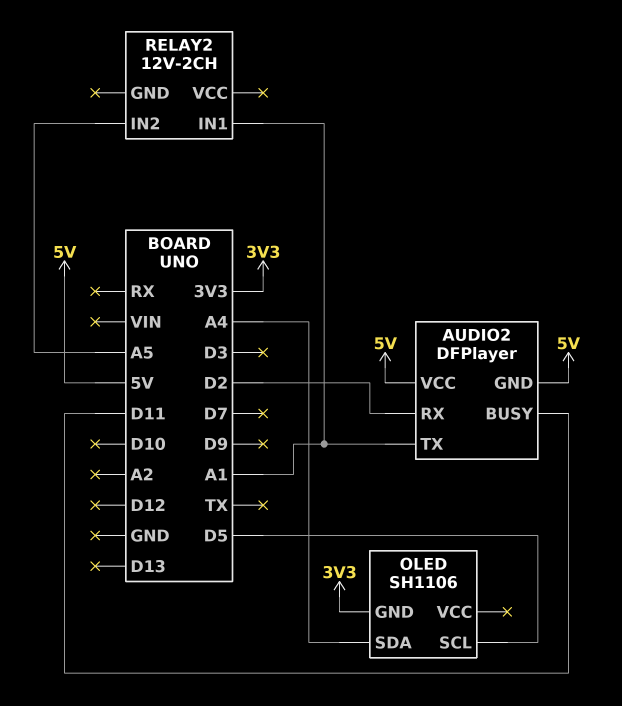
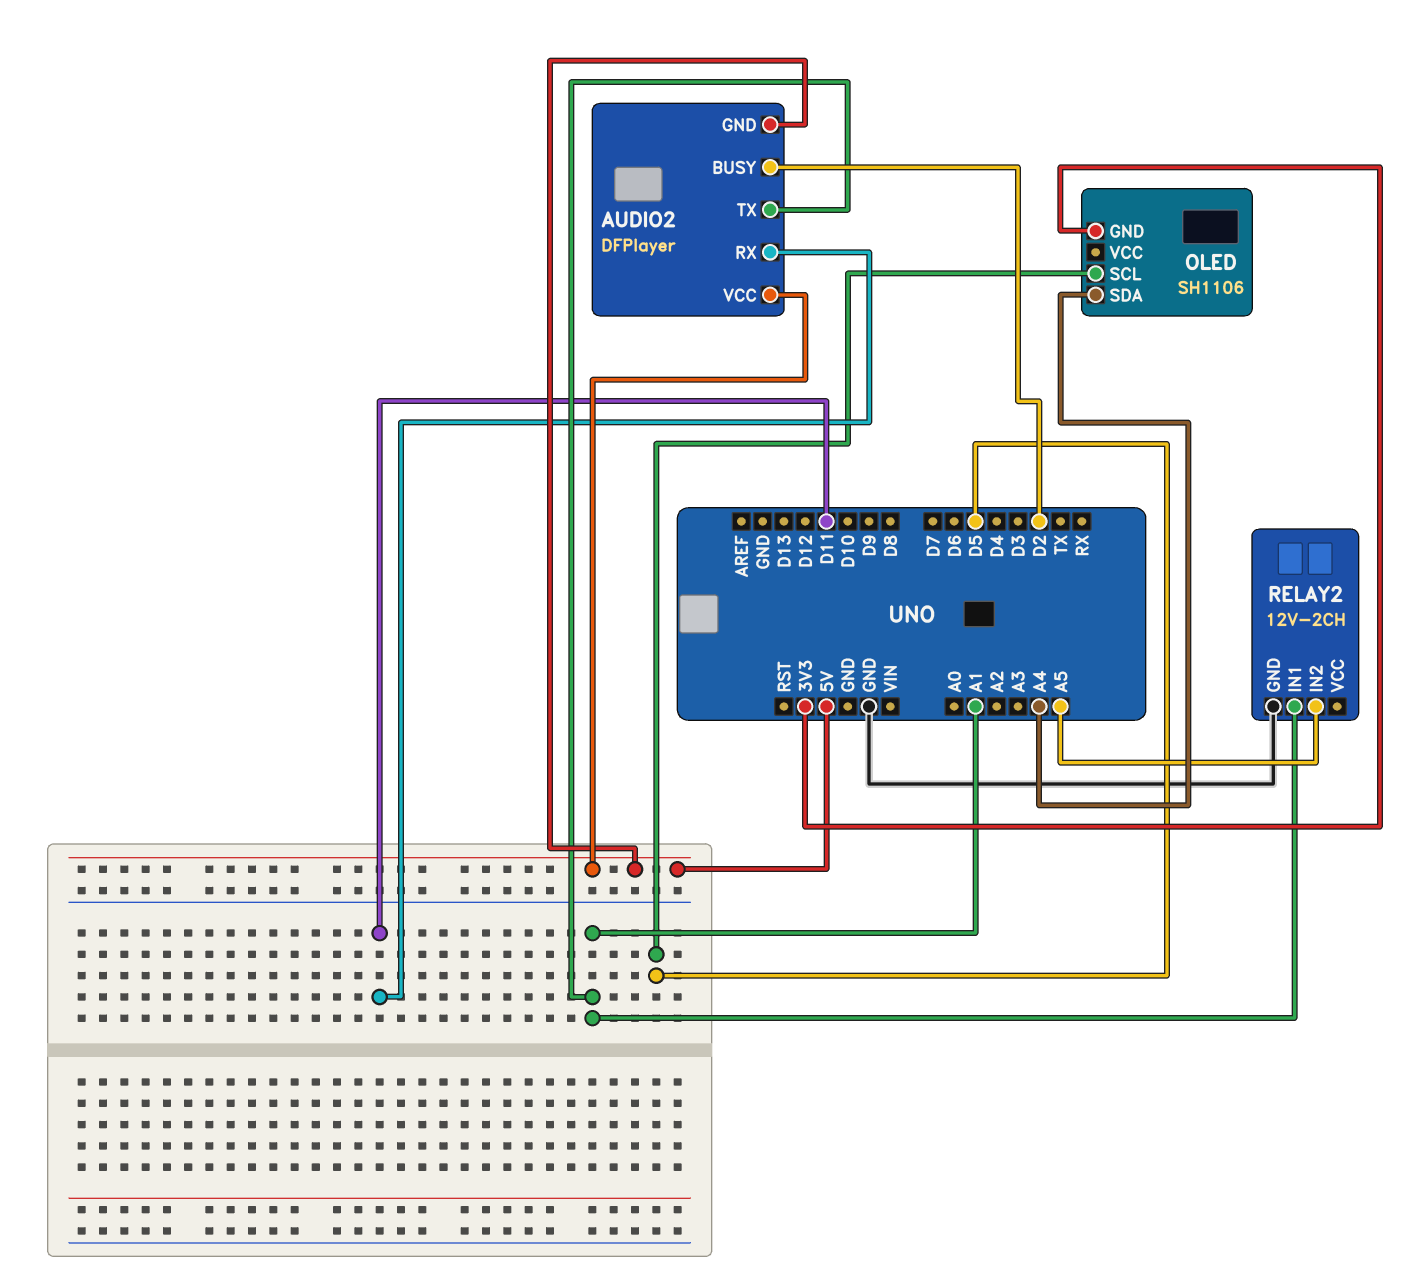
AUDIO2 pin BUSY: D11 -> D2
AUDIO2 pin RX: D2 -> D11
RELAY2 pin GND: none -> GND

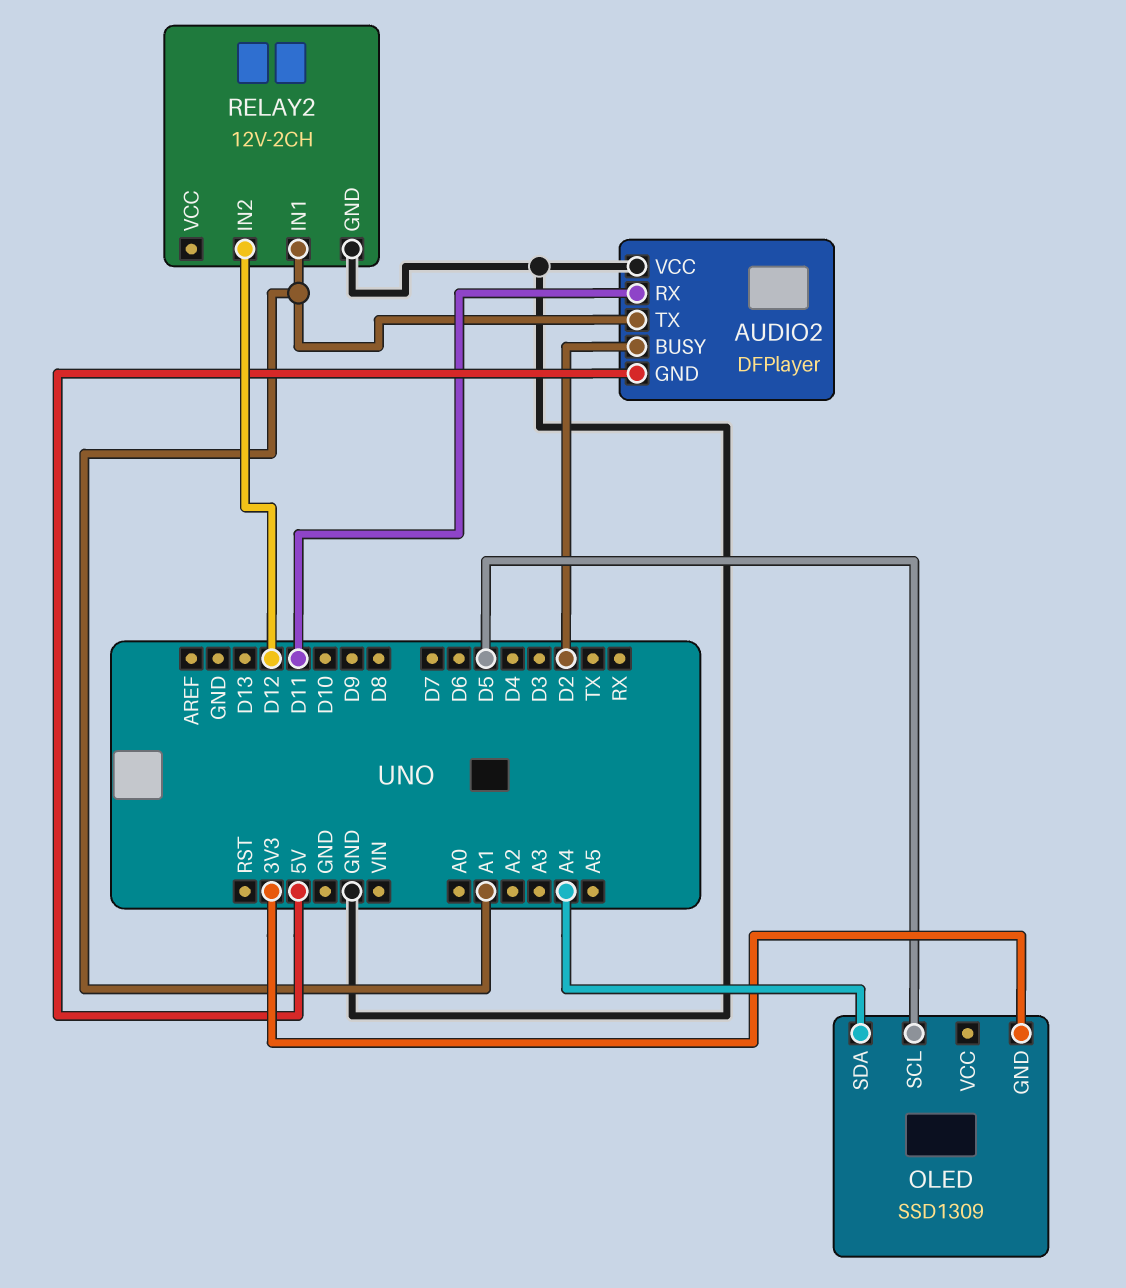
AUDIO2 pin VCC: 5V -> GND
OLED: SH1106 -> SSD1309
RELAY2 pin IN2: A5 -> D12

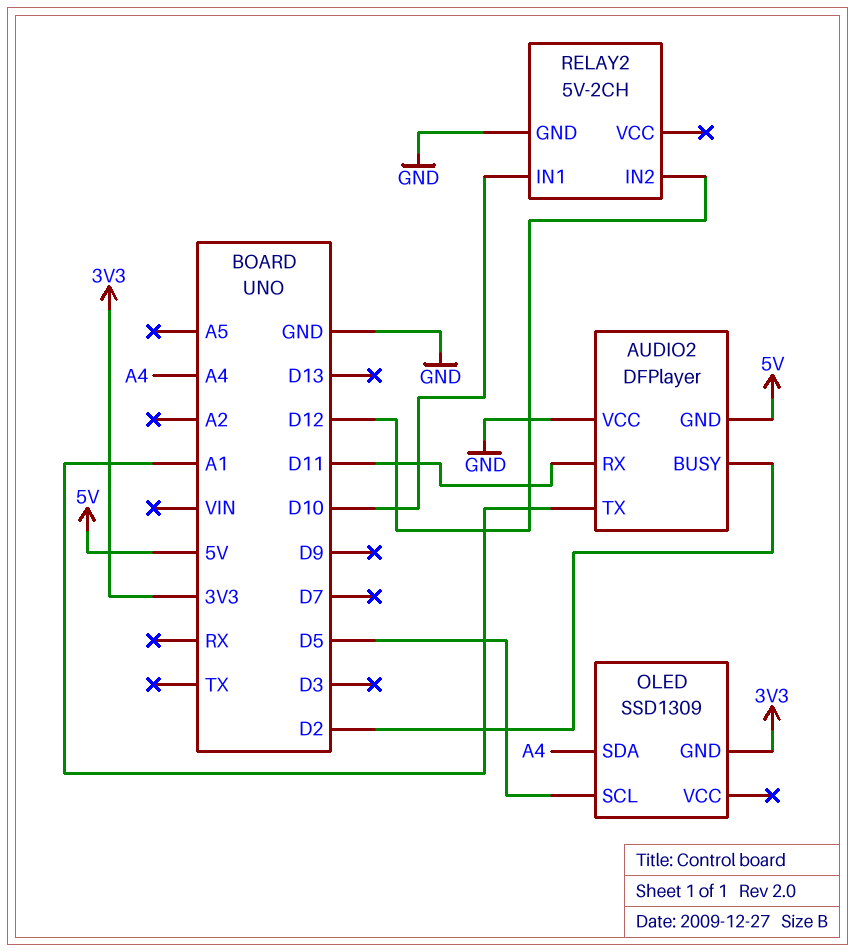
RELAY2: 12V-2CH -> 5V-2CH
RELAY2 pin IN1: A1 -> D10

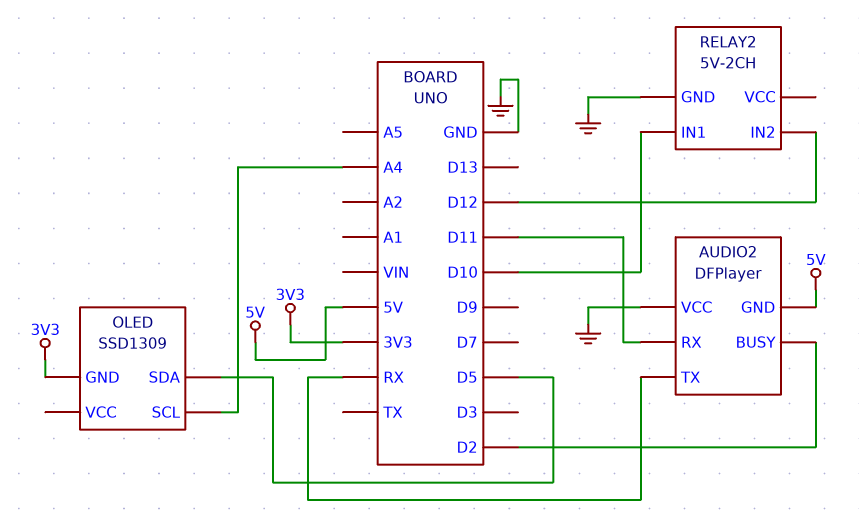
AUDIO2 pin TX: A1 -> RX
OLED pin SCL: D5 -> A4
OLED pin SDA: A4 -> D5

